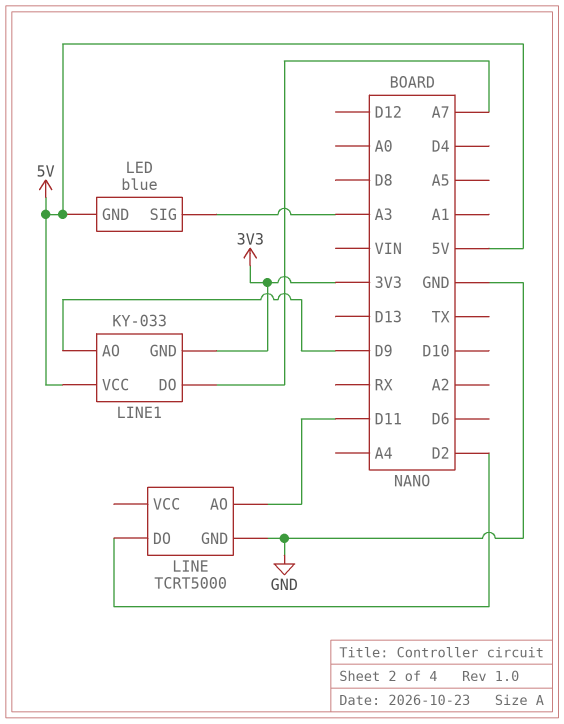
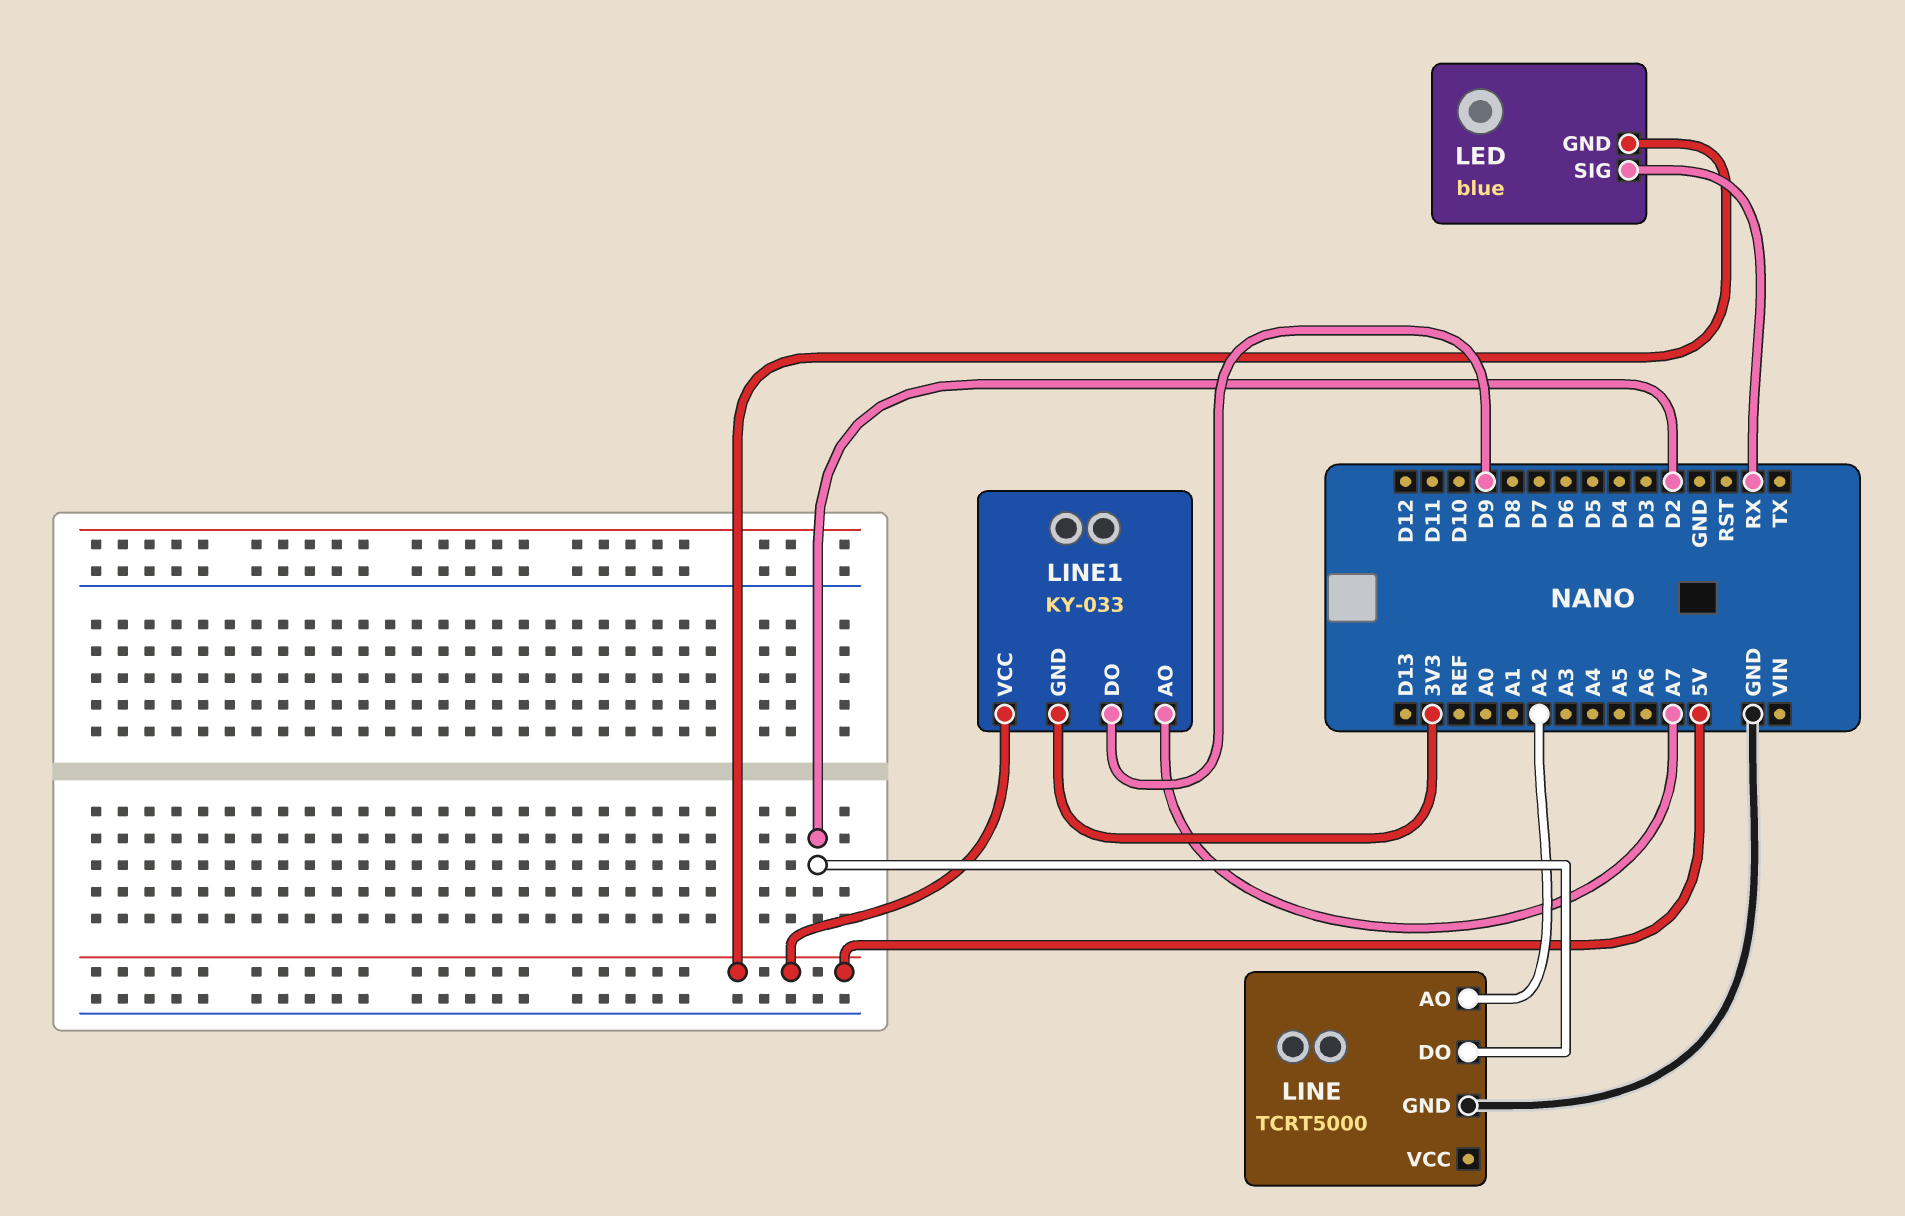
LED pin SIG: A3 -> RX
LINE pin AO: D11 -> A2
LINE1 pin AO: D9 -> A7
LINE1 pin DO: A7 -> D9

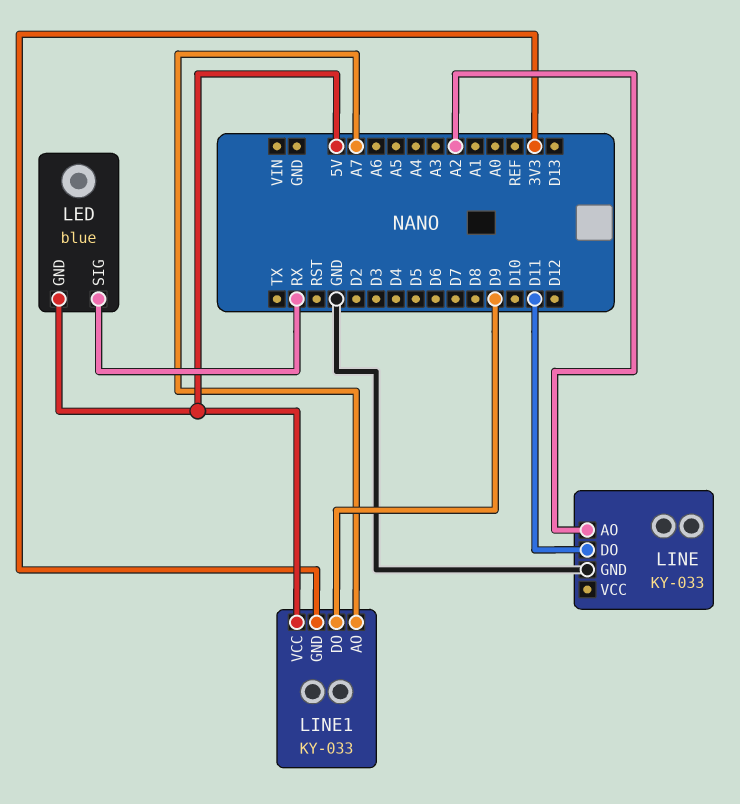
LINE: TCRT5000 -> KY-033
LINE pin DO: D2 -> D11

